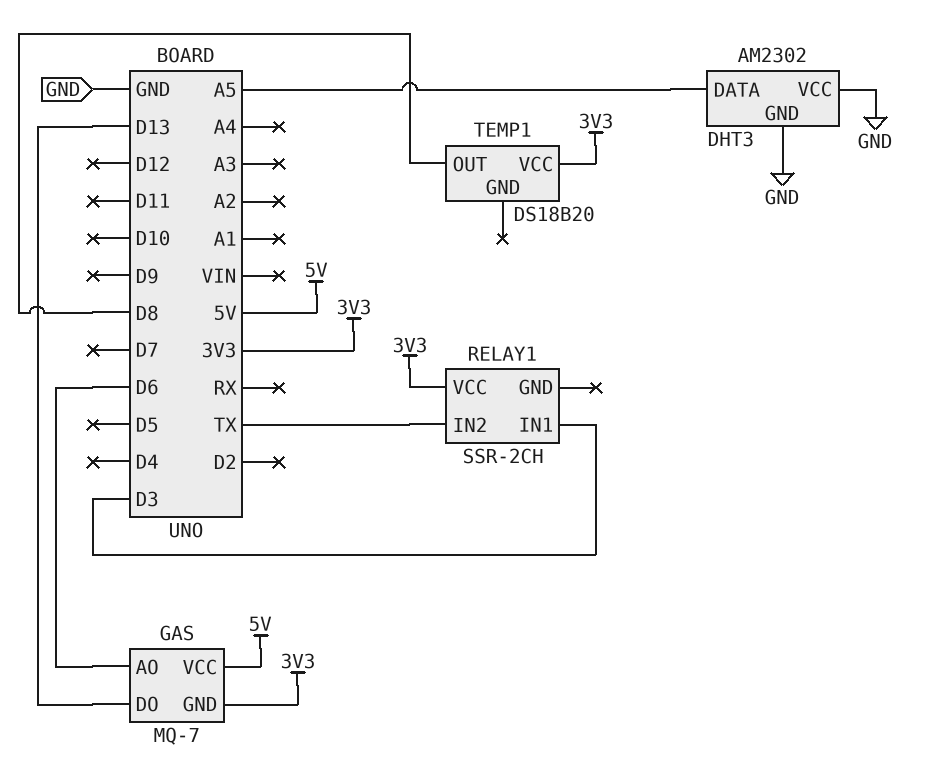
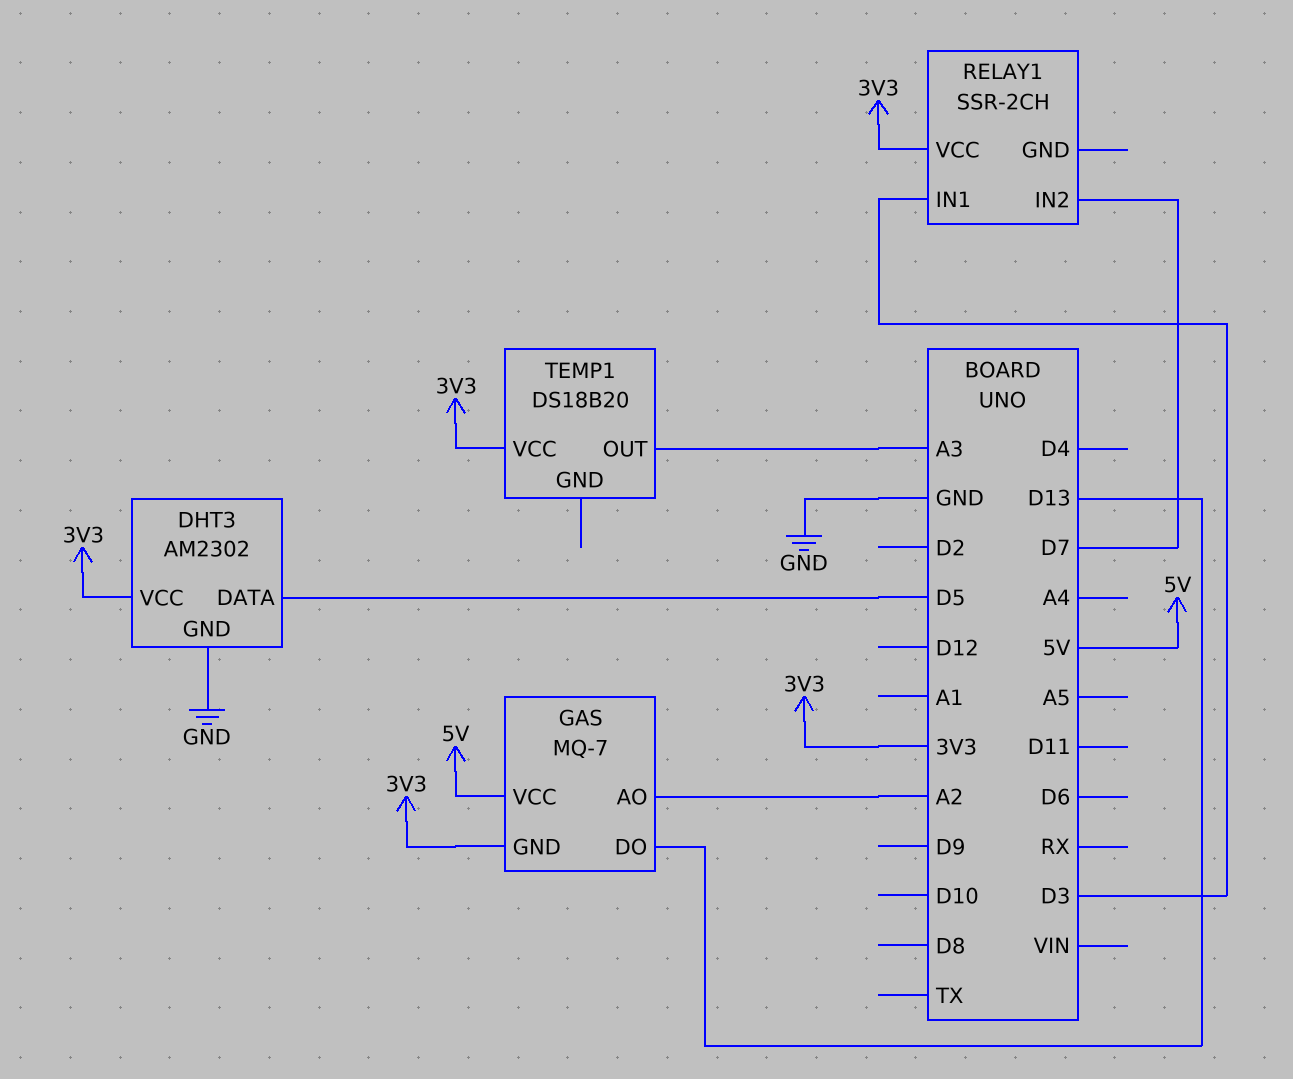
DHT3 pin DATA: A5 -> D5
DHT3 pin VCC: GND -> 3V3
GAS pin AO: D6 -> A2
RELAY1 pin IN2: TX -> D7
TEMP1 pin OUT: D8 -> A3

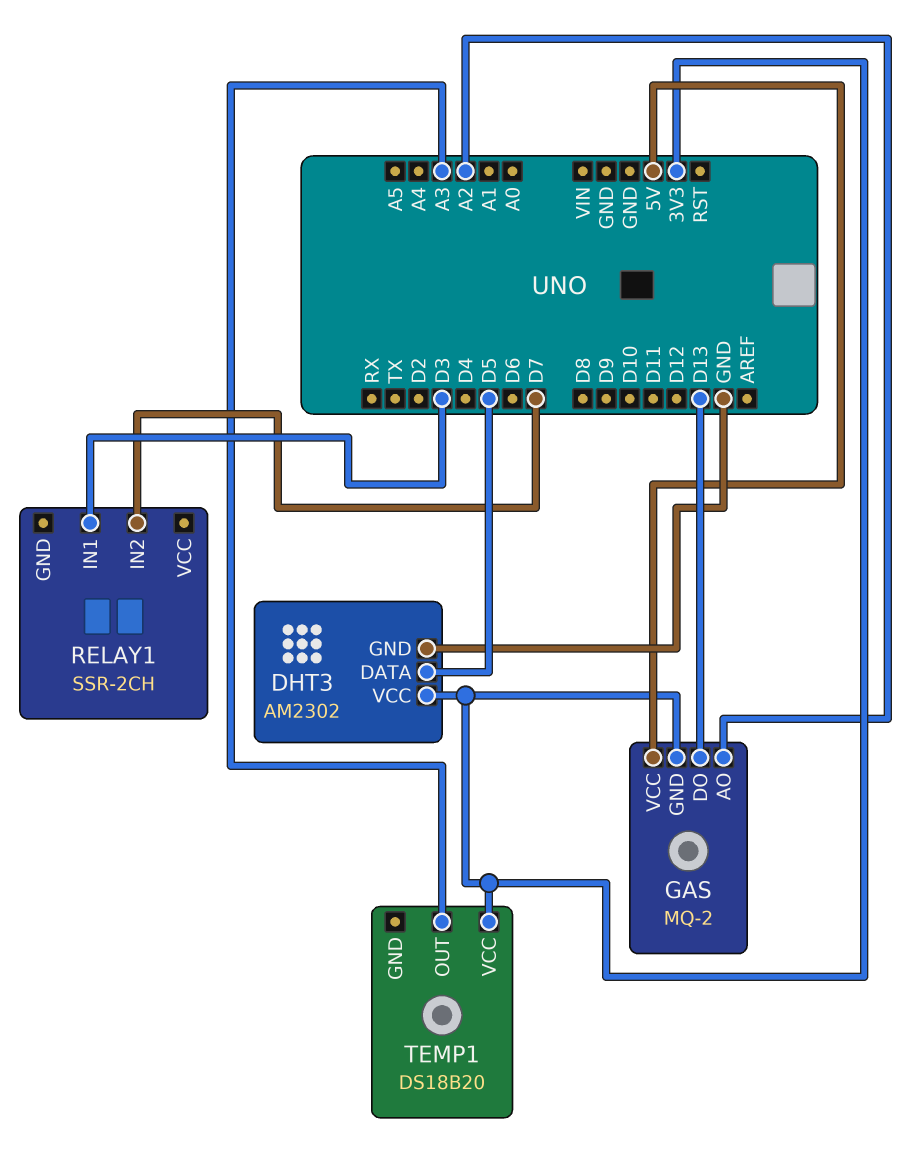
GAS: MQ-7 -> MQ-2
RELAY1 pin VCC: 3V3 -> none

